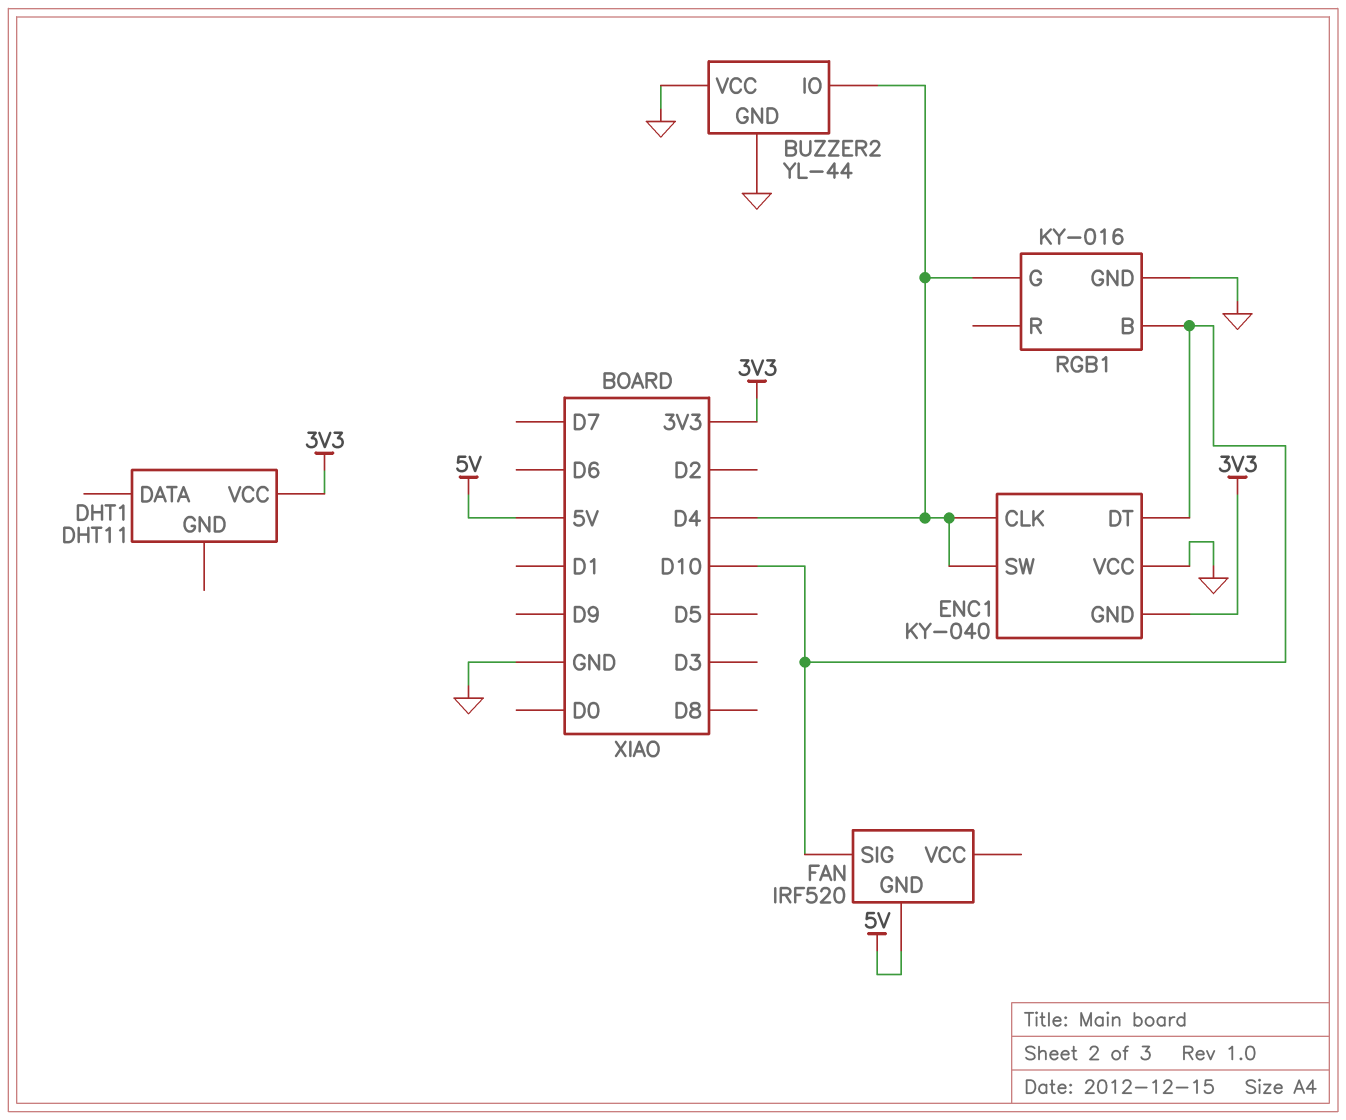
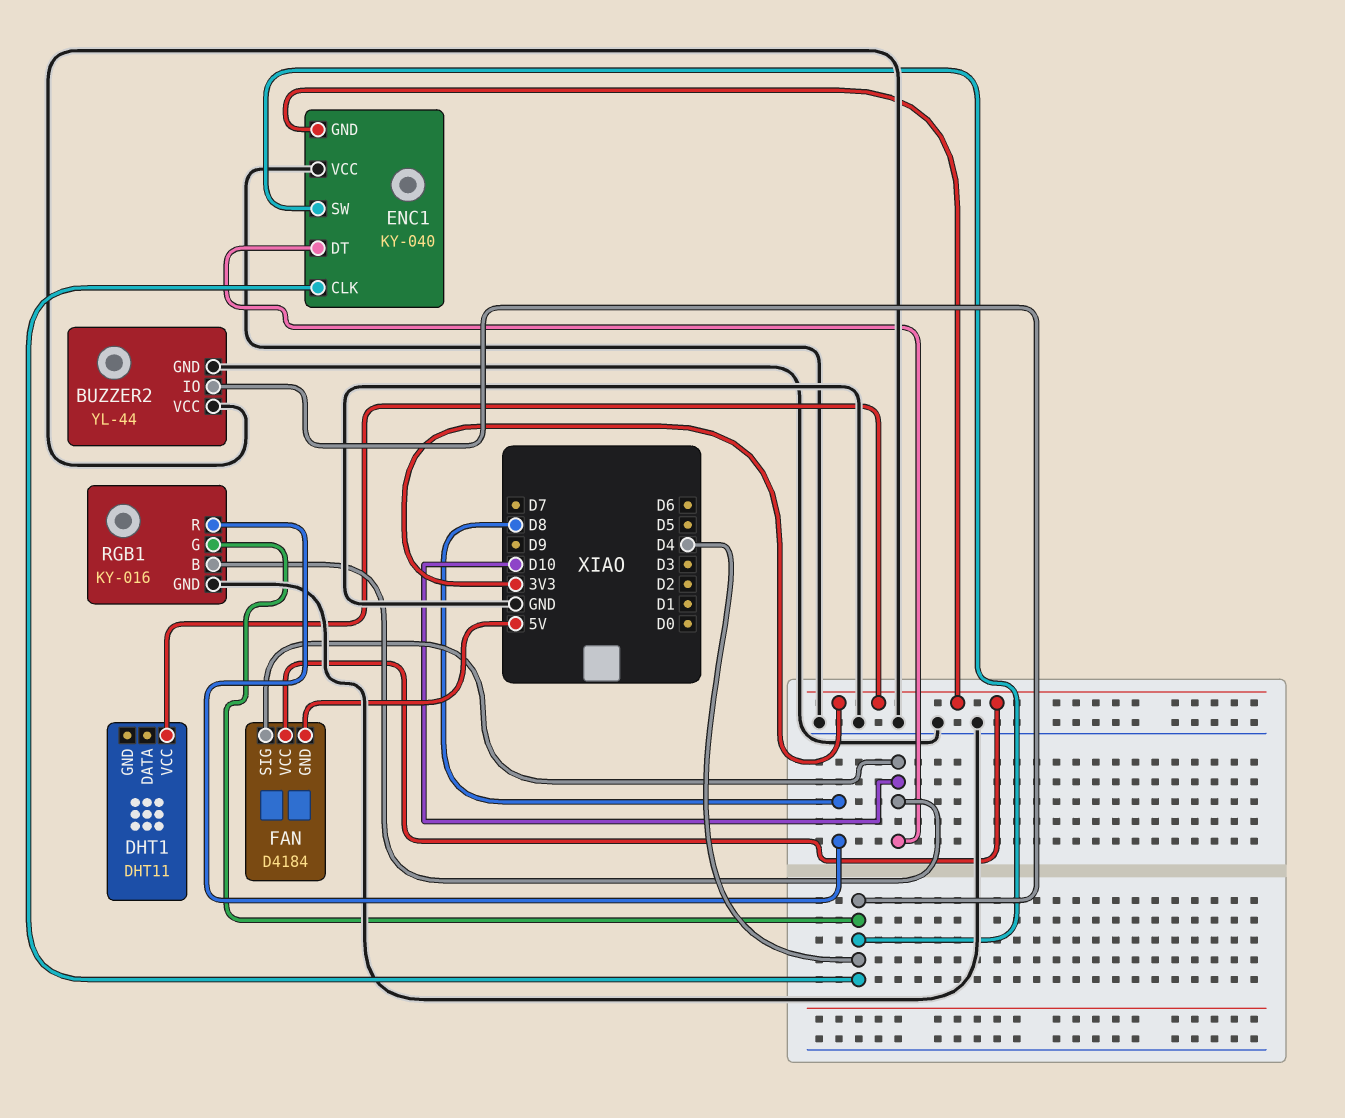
FAN: IRF520 -> D4184
FAN pin VCC: none -> 3V3
RGB1 pin R: none -> D8

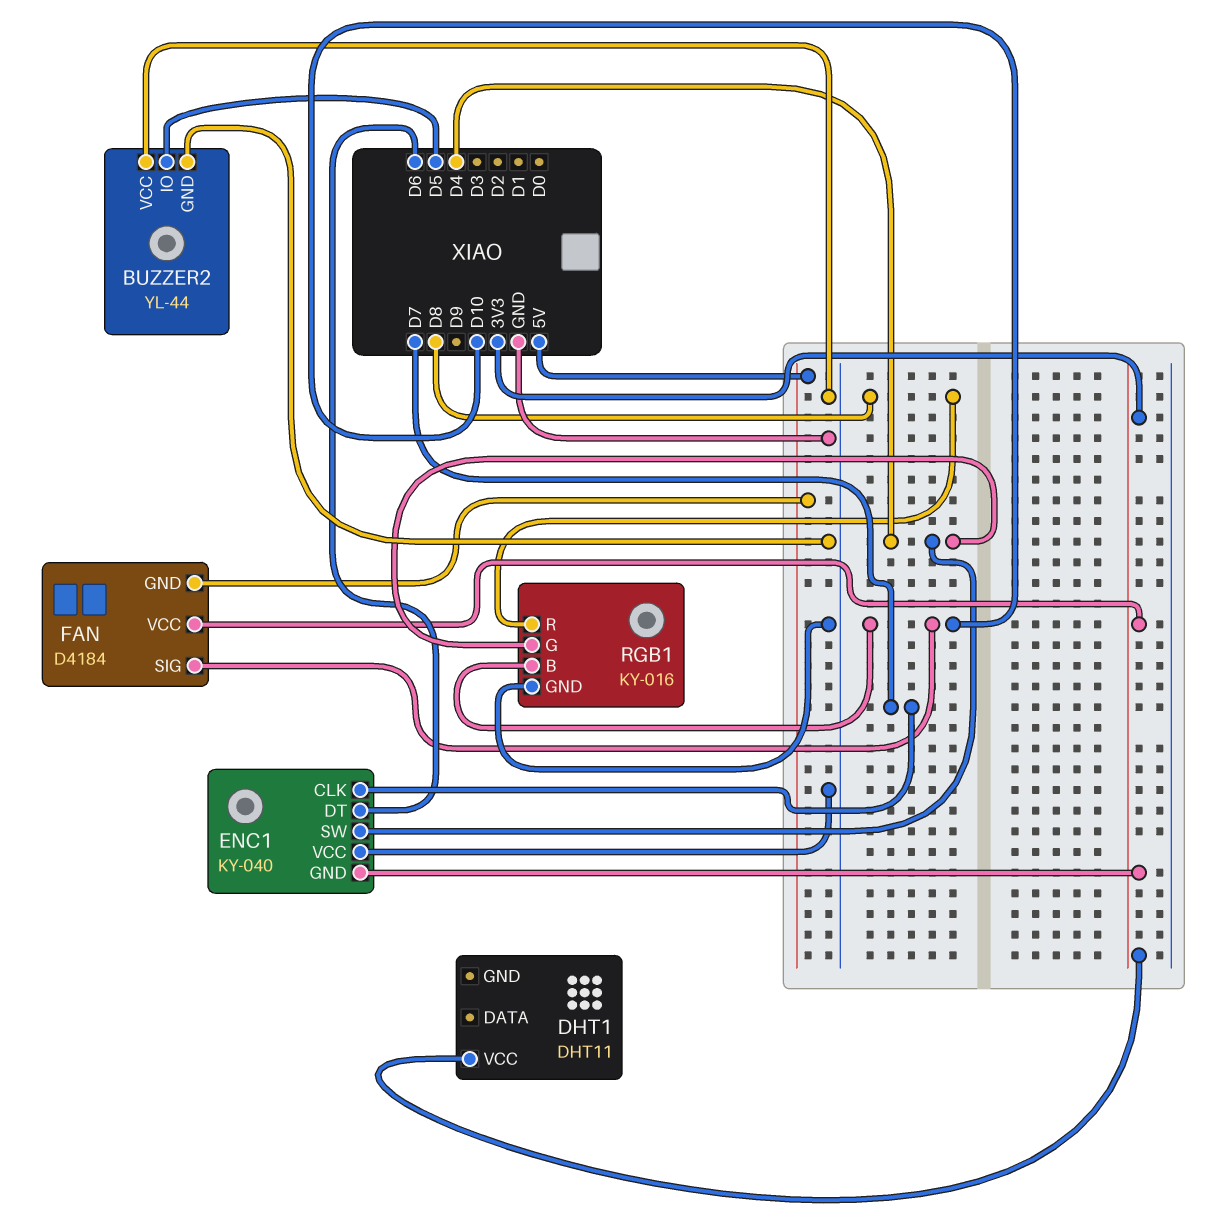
BUZZER2 pin IO: D4 -> D5
ENC1 pin CLK: D4 -> D7
ENC1 pin DT: D10 -> D6

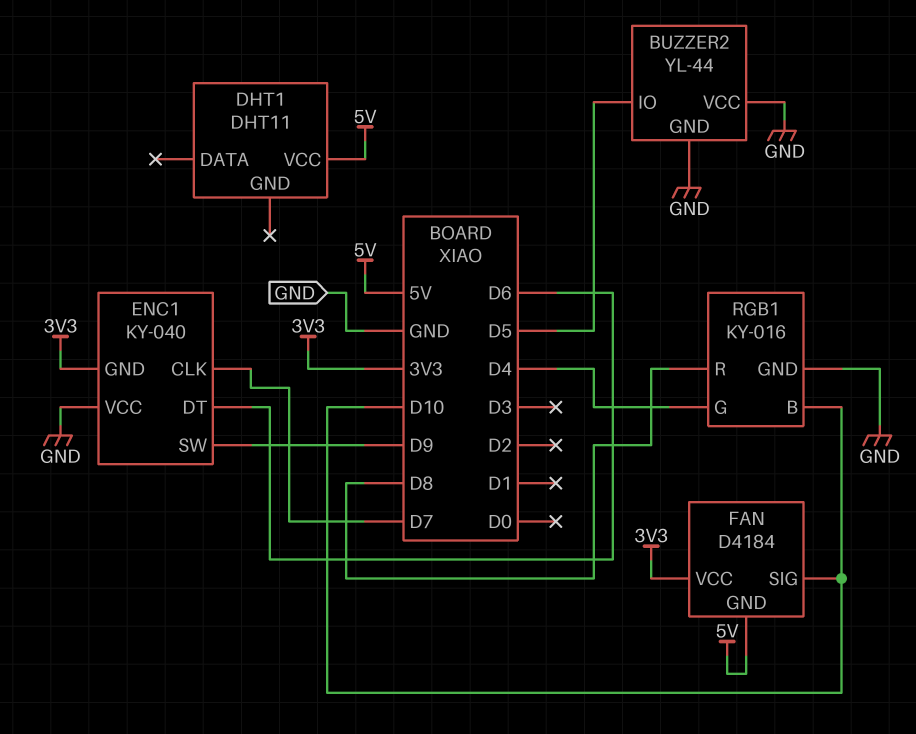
DHT1 pin VCC: 3V3 -> 5V
ENC1 pin SW: D4 -> D9

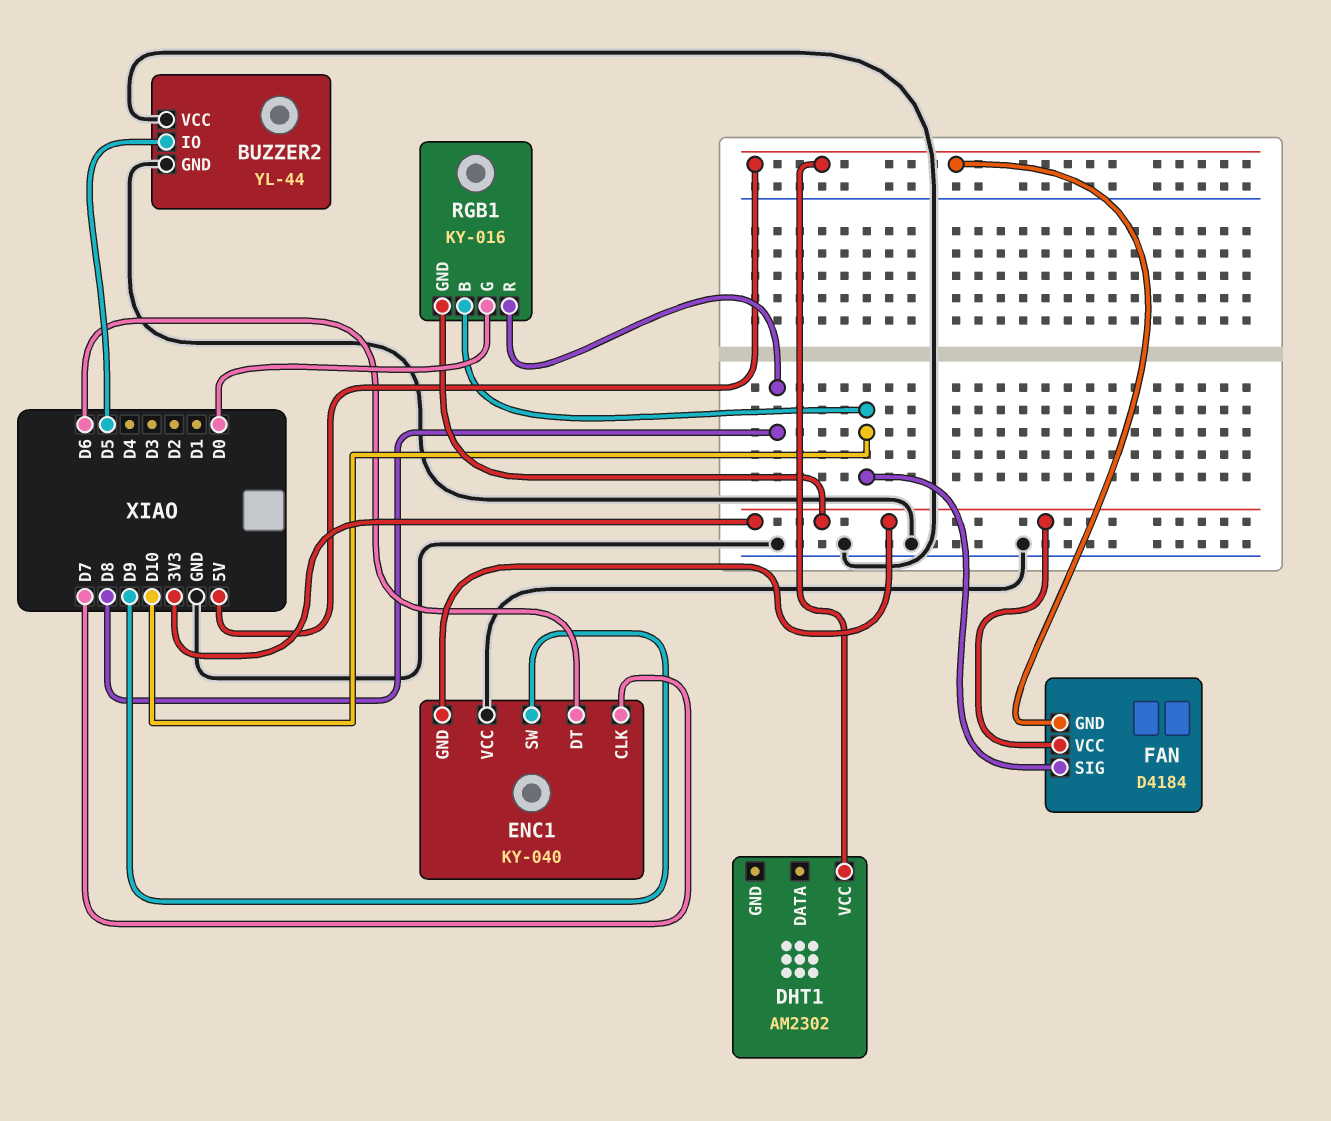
DHT1: DHT11 -> AM2302
RGB1 pin G: D4 -> D0
RGB1 pin GND: GND -> 3V3

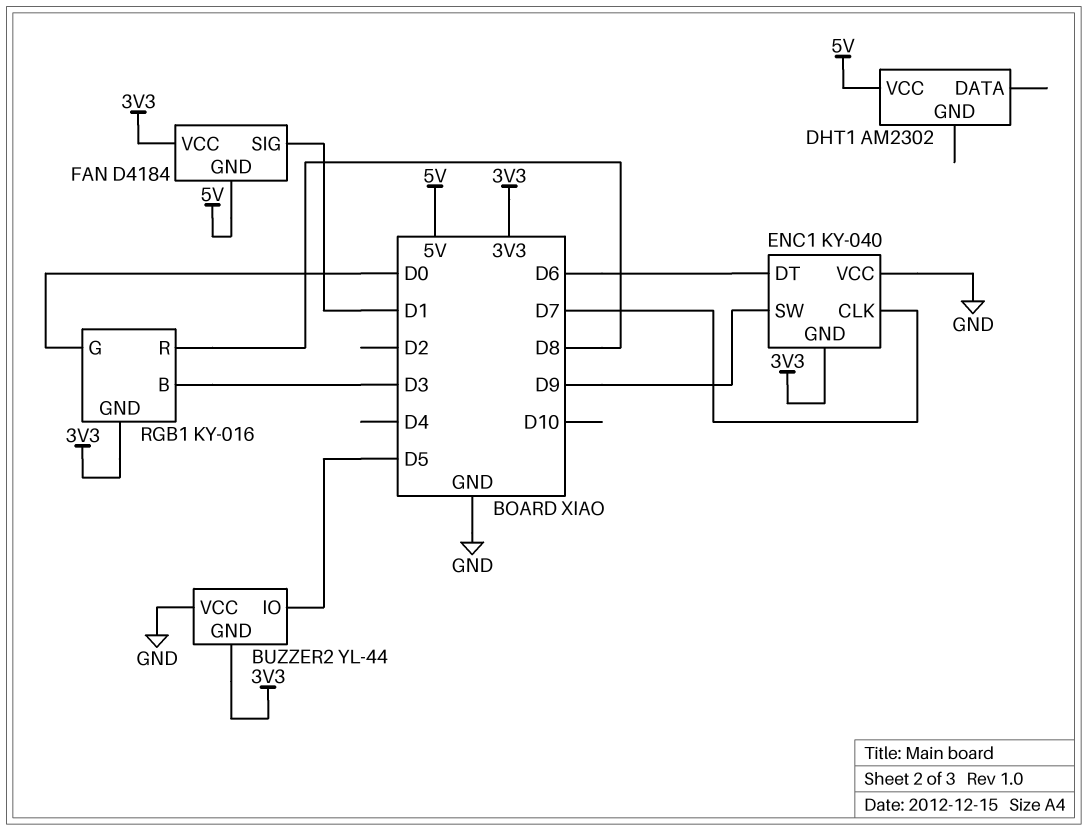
BUZZER2 pin GND: GND -> 3V3
FAN pin SIG: D10 -> D1
RGB1 pin B: D10 -> D3

